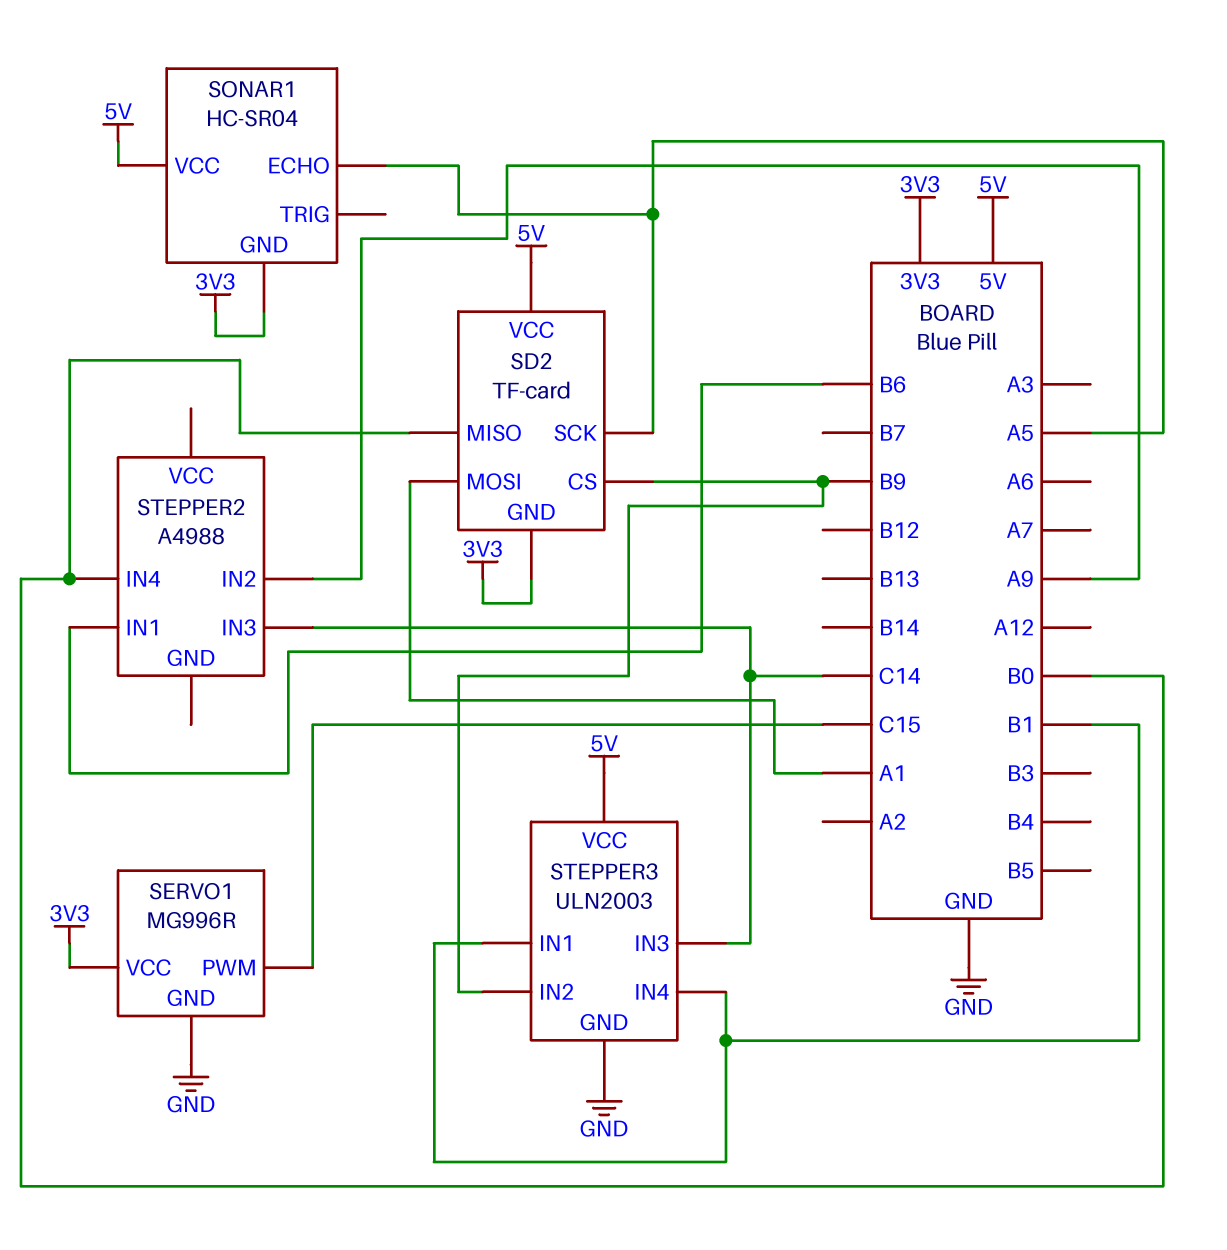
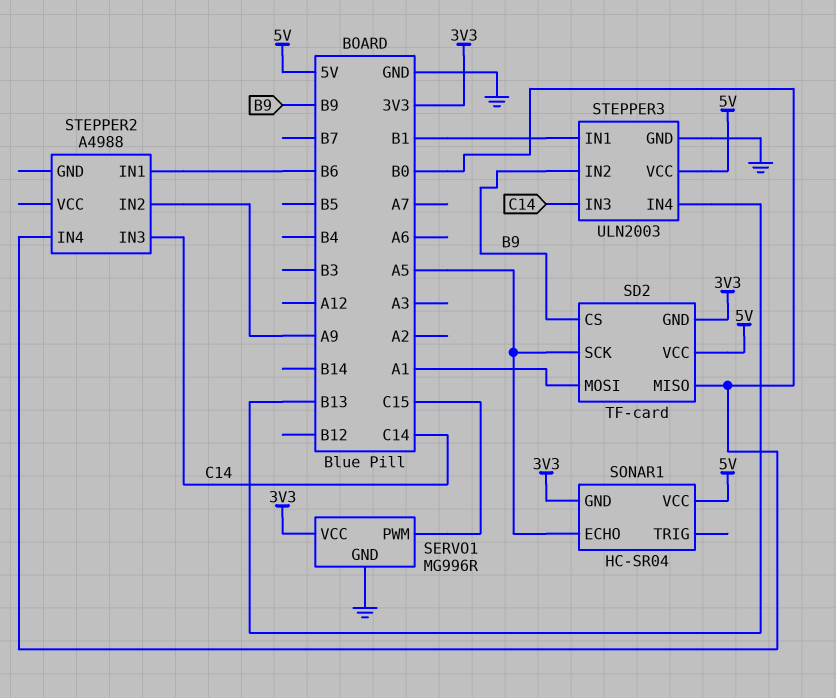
STEPPER3 pin IN4: B1 -> B13

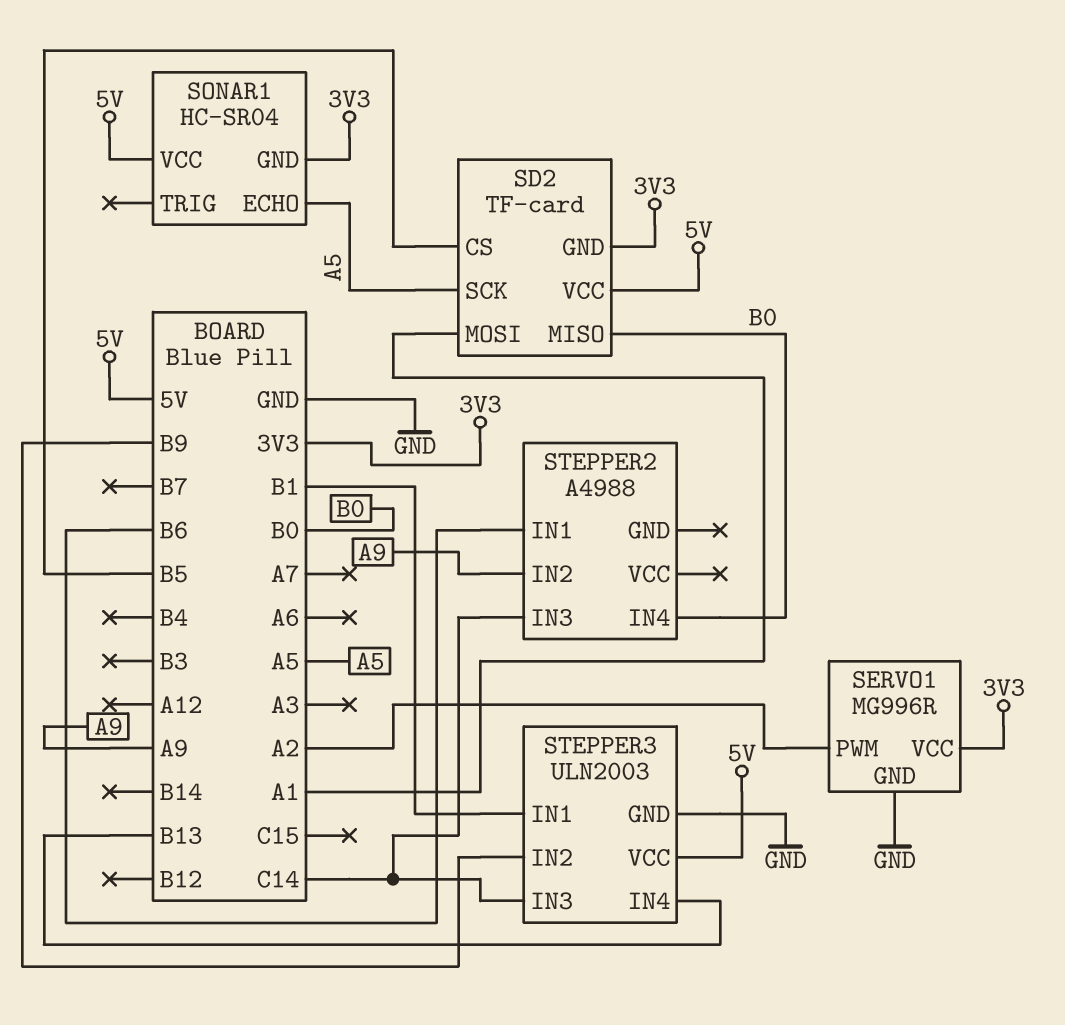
SD2 pin CS: B9 -> B5
SERVO1 pin PWM: C15 -> A2

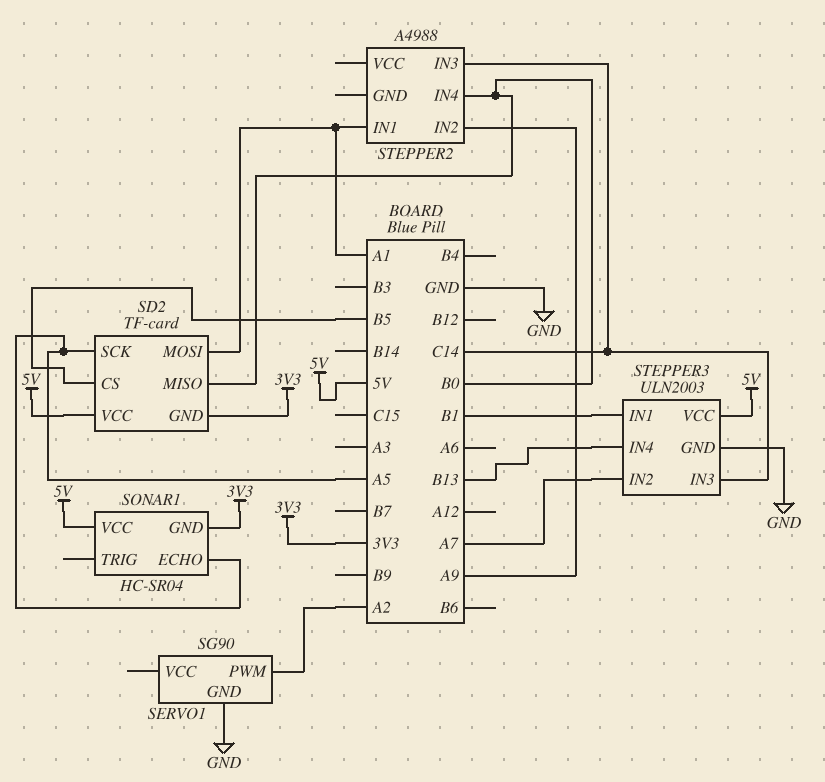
SERVO1: MG996R -> SG90
SERVO1 pin VCC: 3V3 -> none
STEPPER2 pin IN1: B6 -> A1
STEPPER3 pin IN2: B9 -> A7

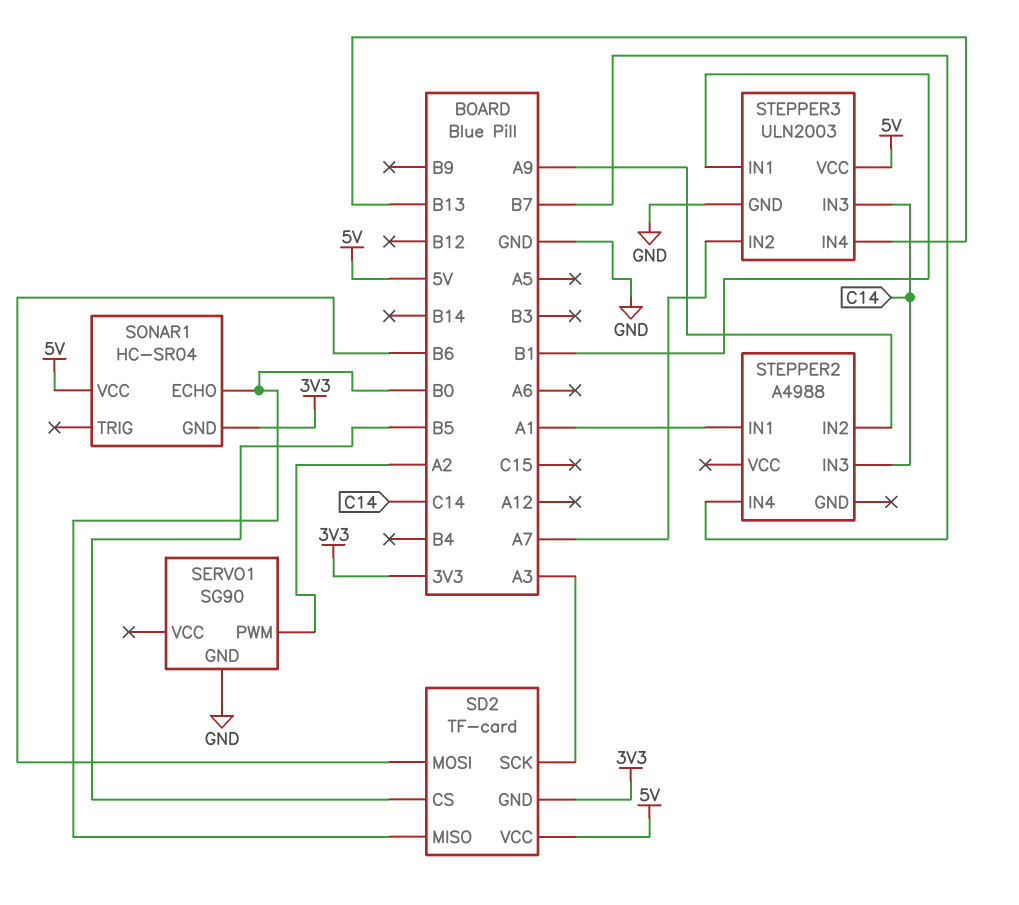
SD2 pin MOSI: A1 -> B6
SD2 pin SCK: A5 -> A3
SONAR1 pin ECHO: A5 -> B0
STEPPER2 pin IN4: B0 -> B7

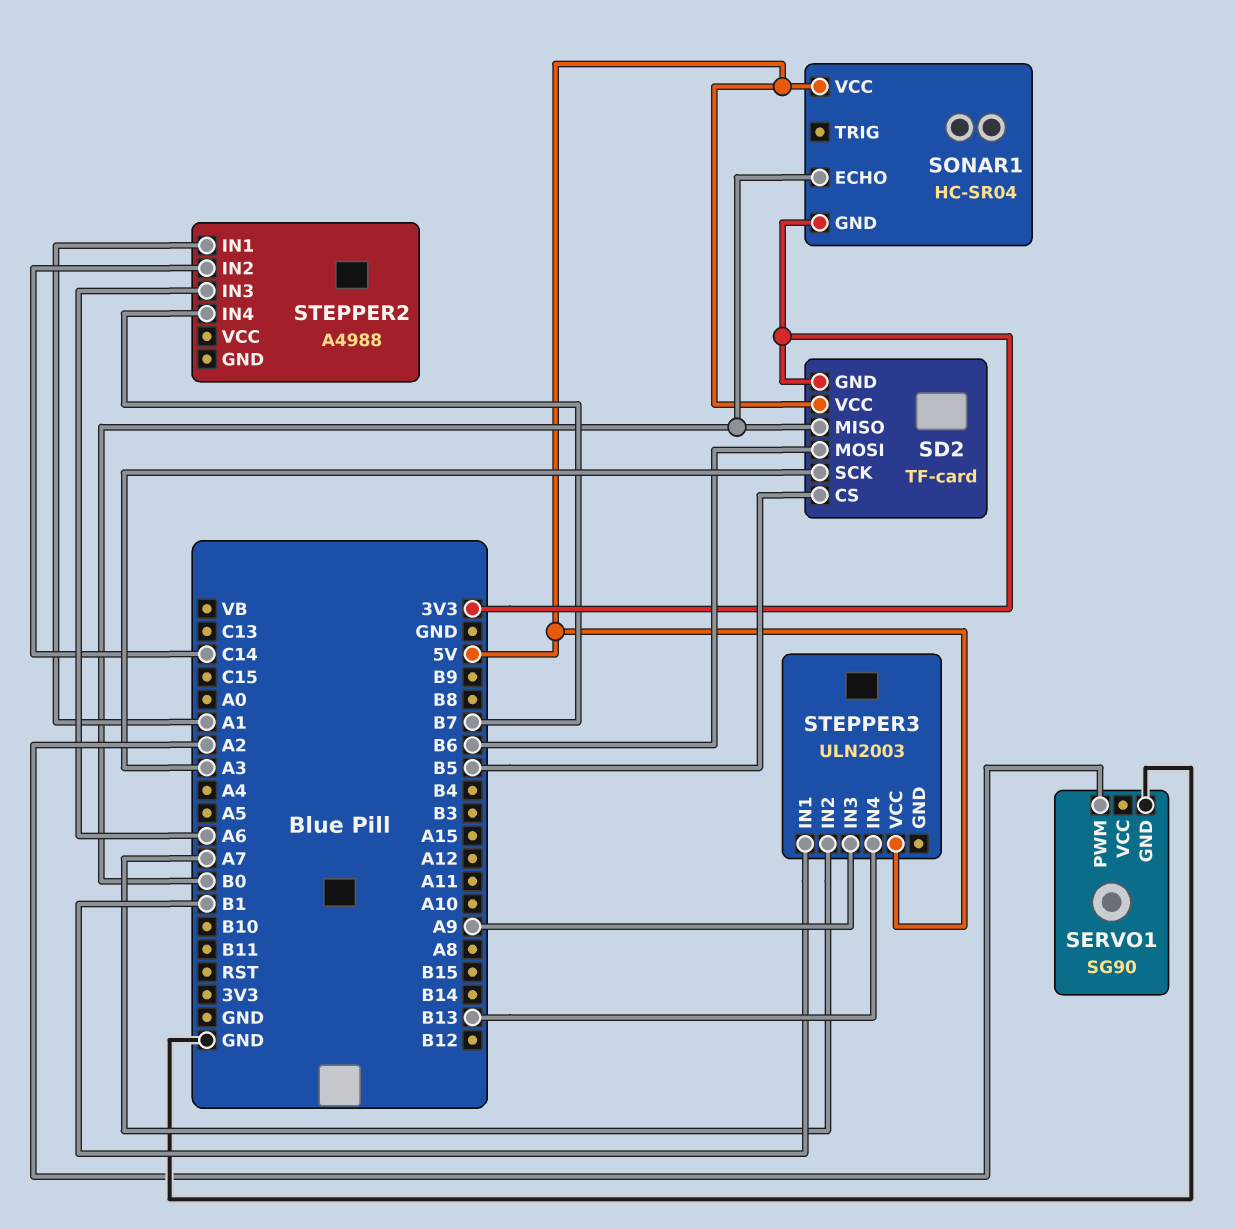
STEPPER2 pin IN2: A9 -> C14
STEPPER2 pin IN3: C14 -> A6
STEPPER3 pin GND: GND -> none
STEPPER3 pin IN3: C14 -> A9

